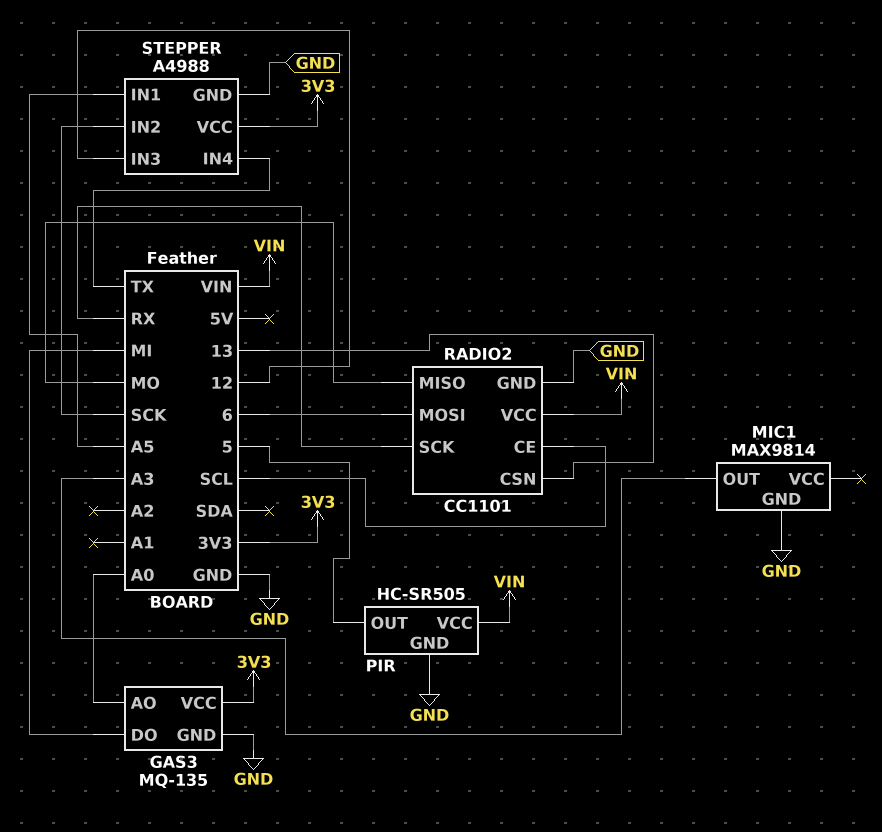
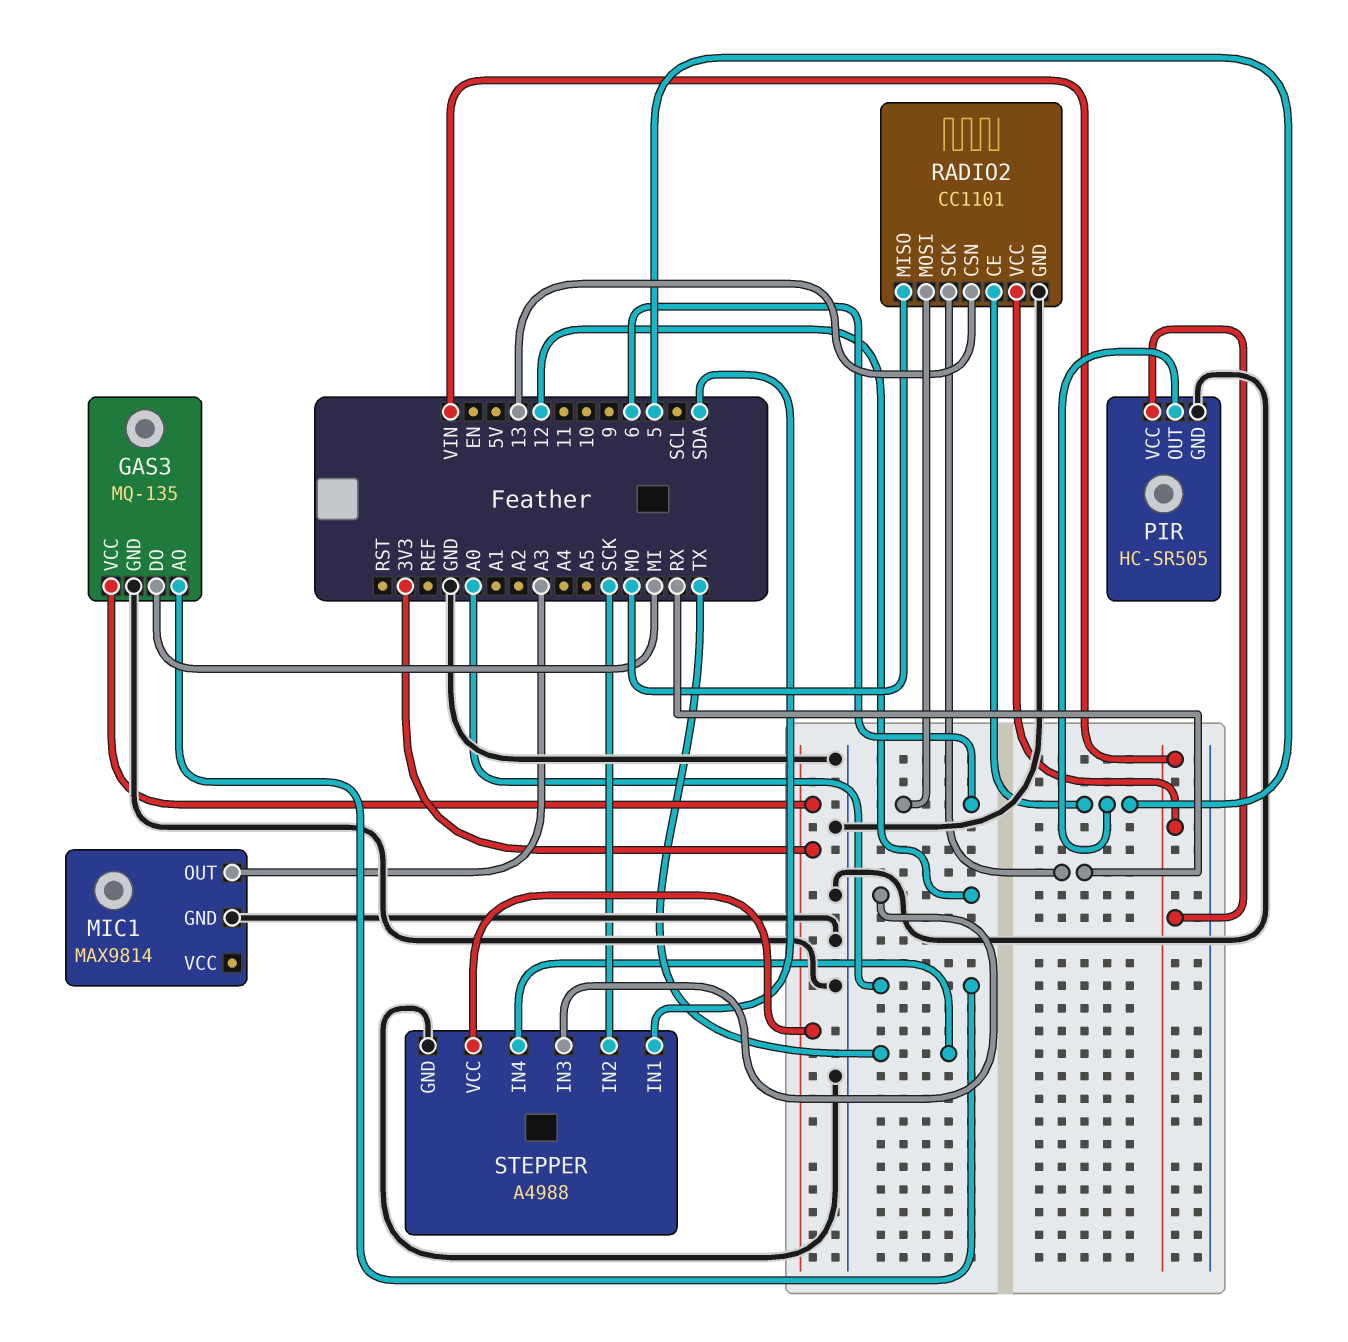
RADIO2 pin CE: SCL -> 5
STEPPER pin IN1: A5 -> SDA

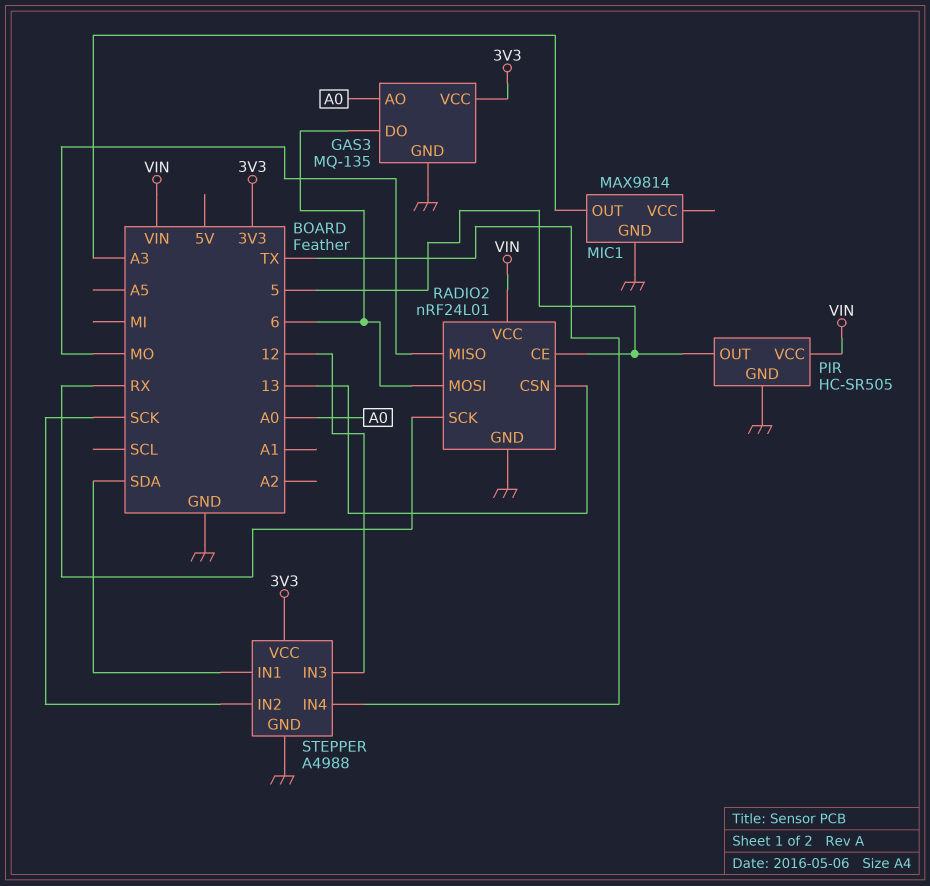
GAS3 pin DO: MI -> 6
RADIO2: CC1101 -> nRF24L01

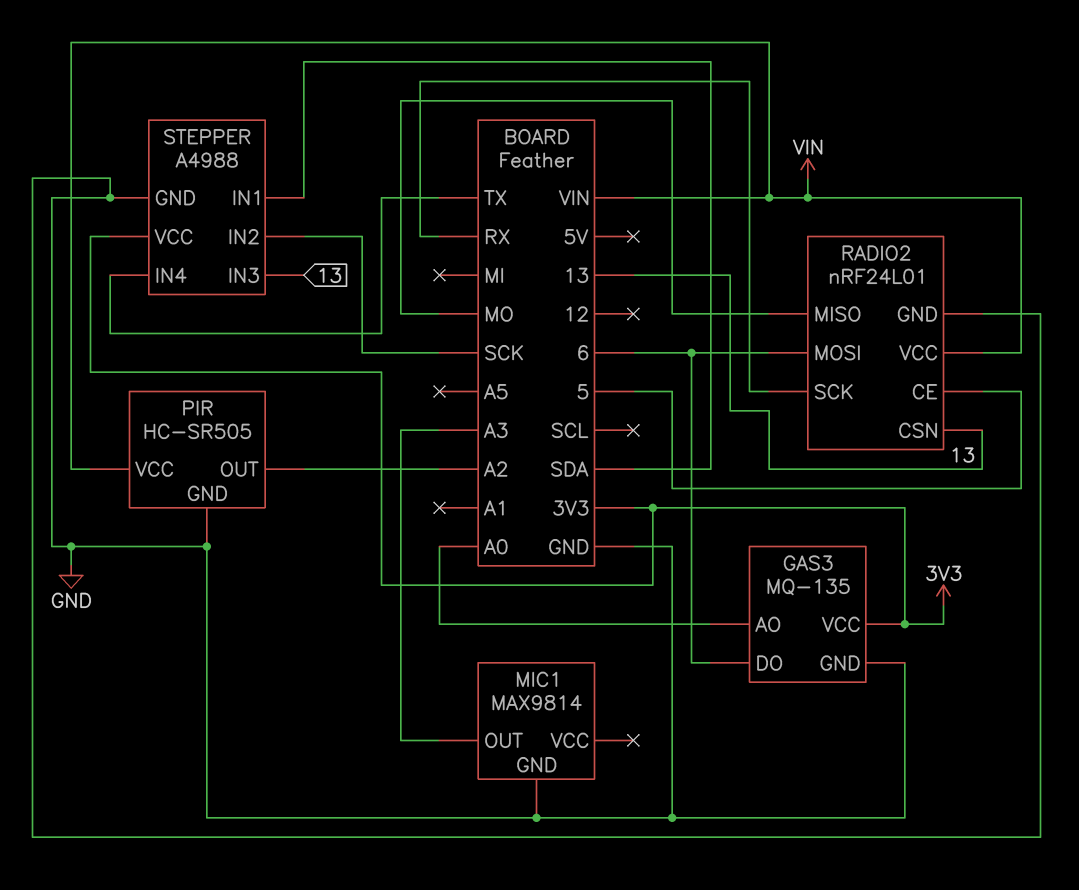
PIR pin OUT: 5 -> A2
STEPPER pin IN3: 12 -> 13

